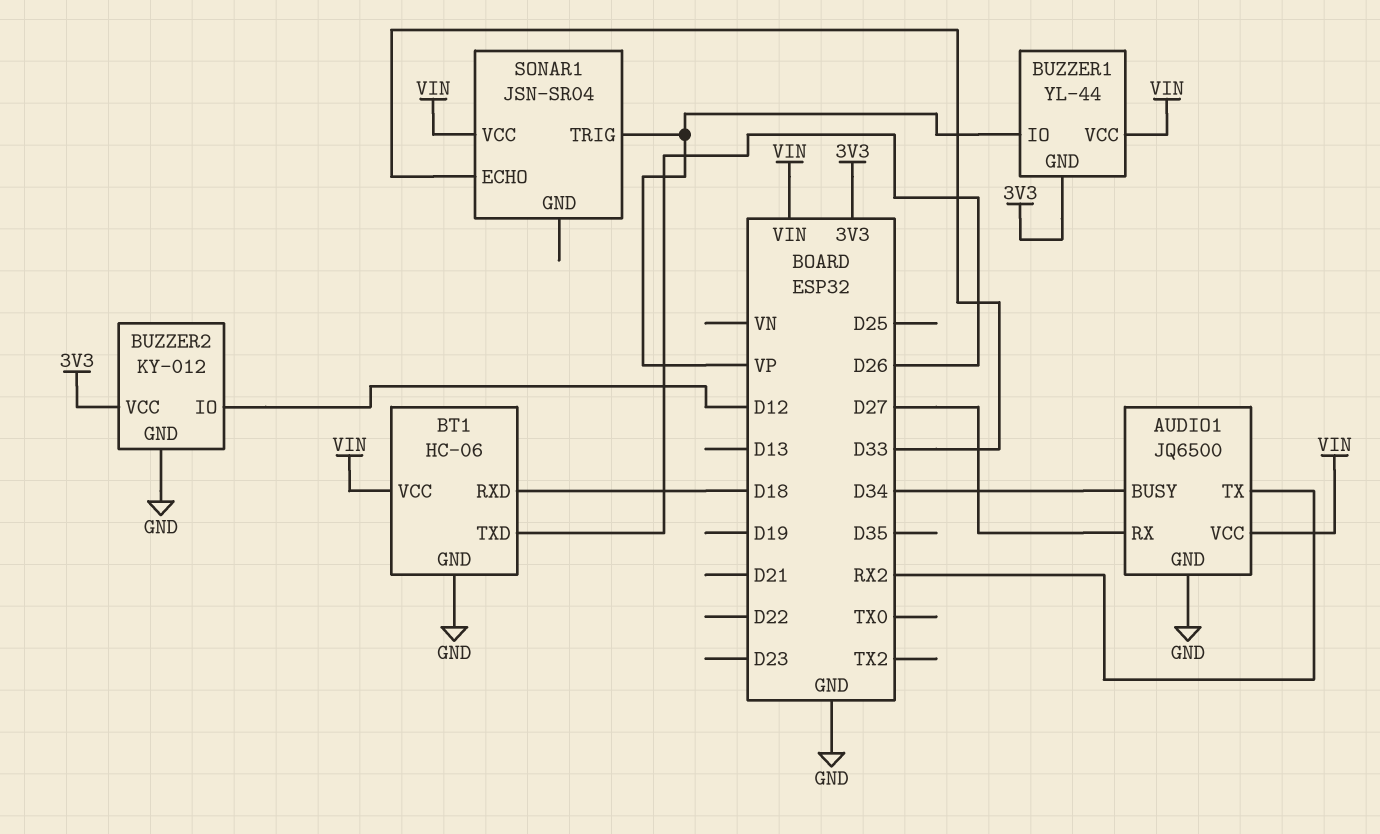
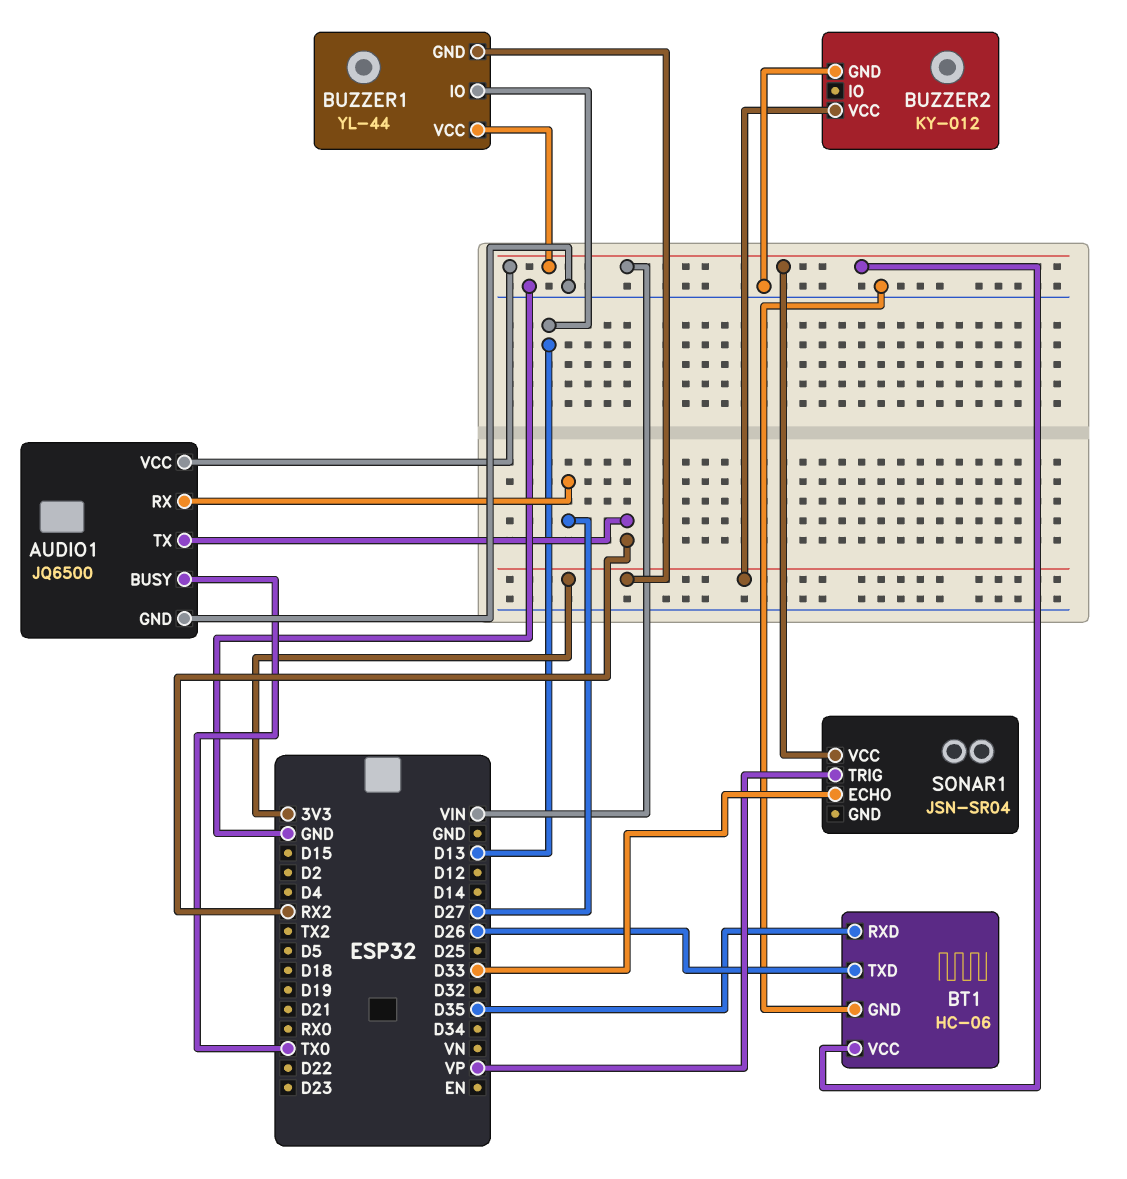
AUDIO1 pin BUSY: D34 -> TX0
BT1 pin RXD: D18 -> D35
BUZZER1 pin IO: VP -> D13
BUZZER2 pin IO: D12 -> none

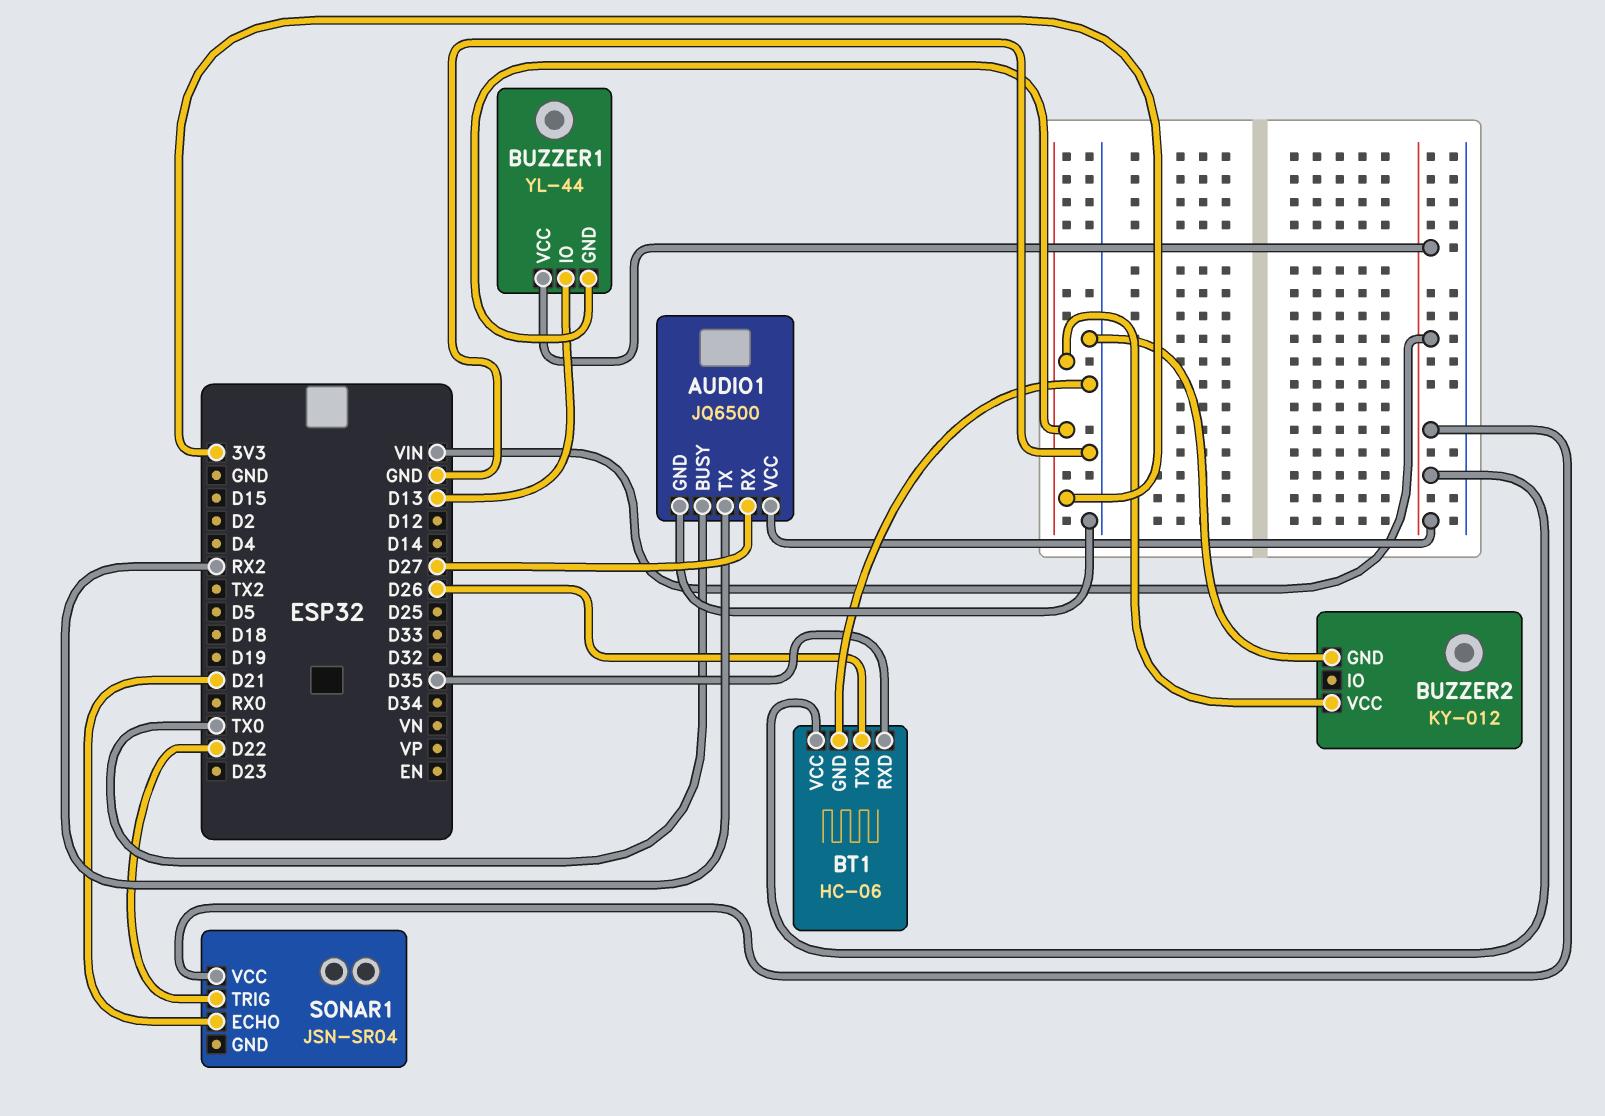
SONAR1 pin ECHO: D33 -> D21
SONAR1 pin TRIG: VP -> D22

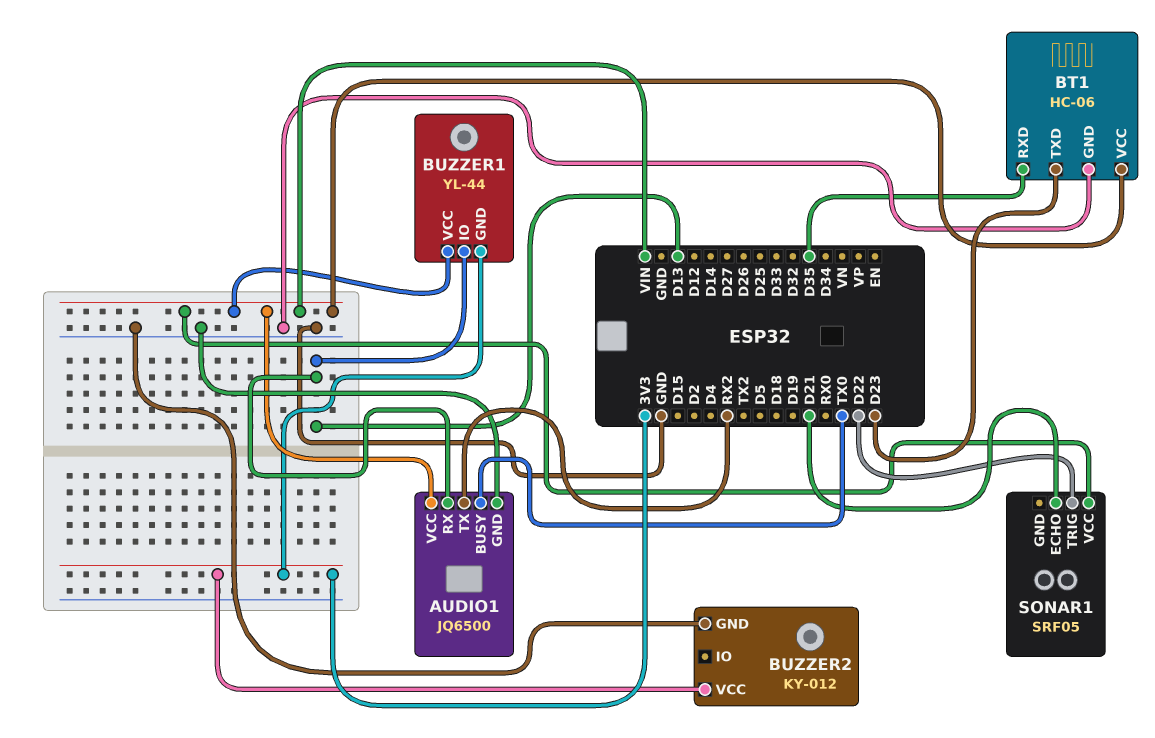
AUDIO1 pin RX: D27 -> D13
BT1 pin TXD: D26 -> D23
SONAR1: JSN-SR04 -> SRF05

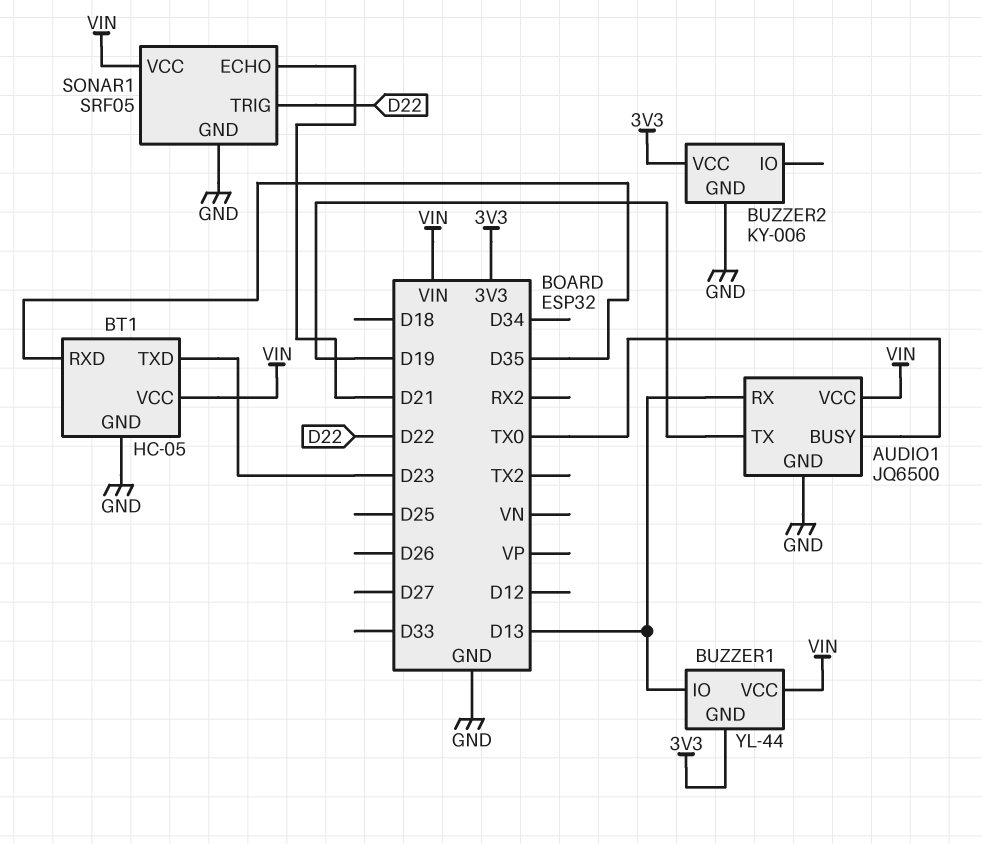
AUDIO1 pin TX: RX2 -> D19
BT1: HC-06 -> HC-05
BUZZER2: KY-012 -> KY-006
SONAR1 pin GND: none -> GND

